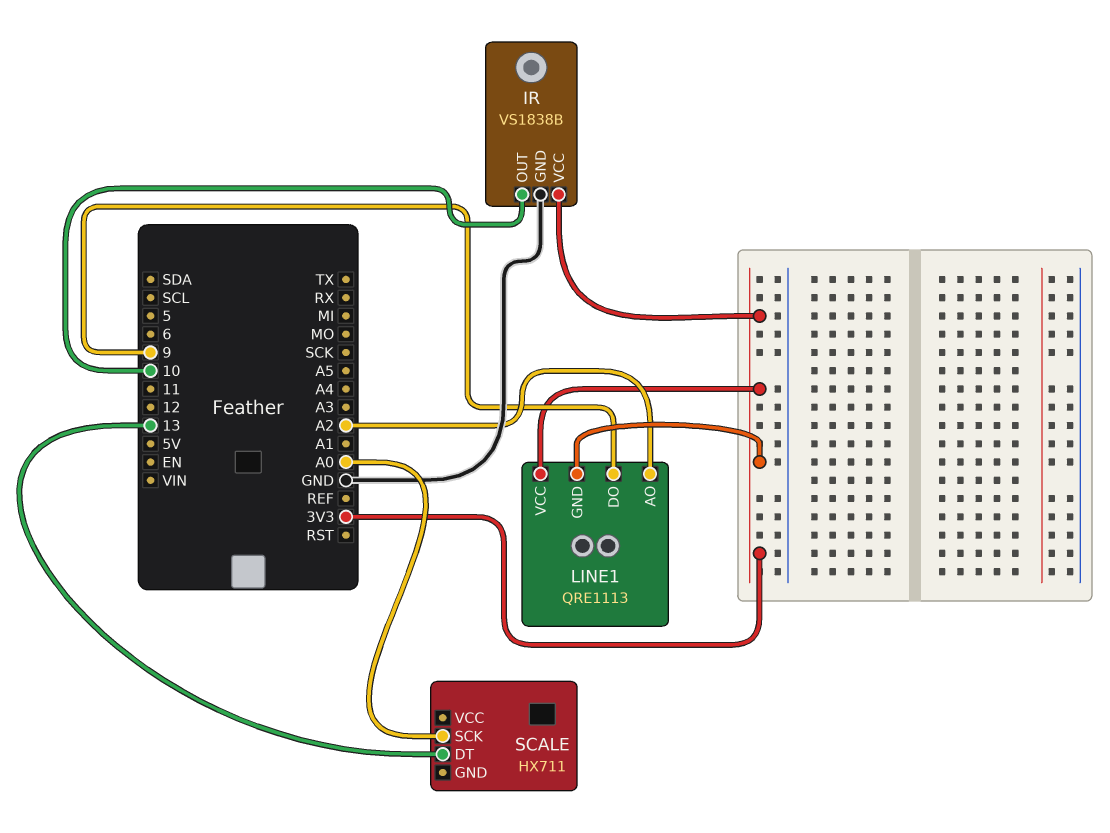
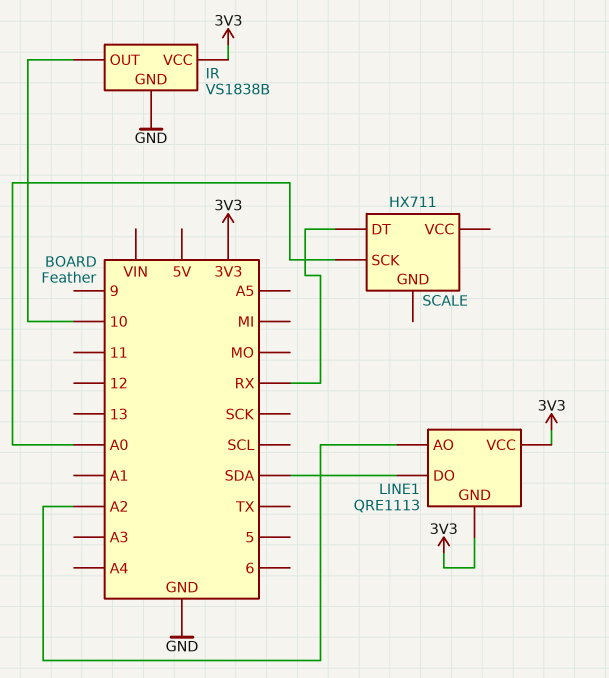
LINE1 pin DO: 9 -> SDA
SCALE pin DT: 13 -> RX

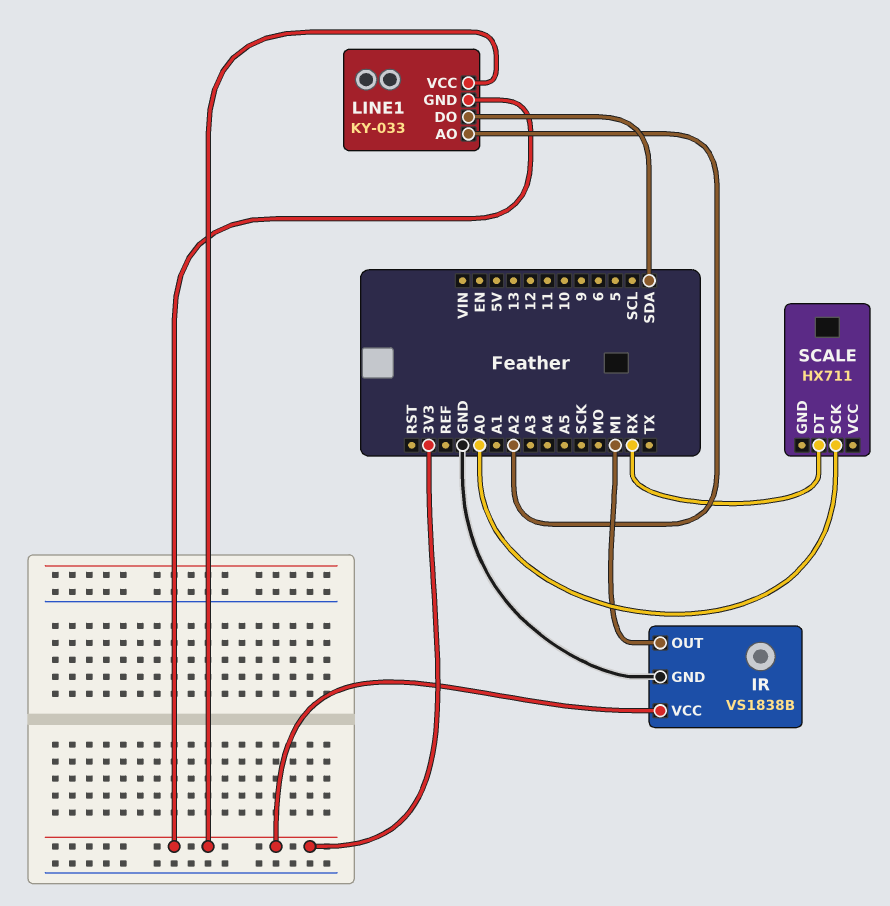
IR pin OUT: 10 -> MI
LINE1: QRE1113 -> KY-033

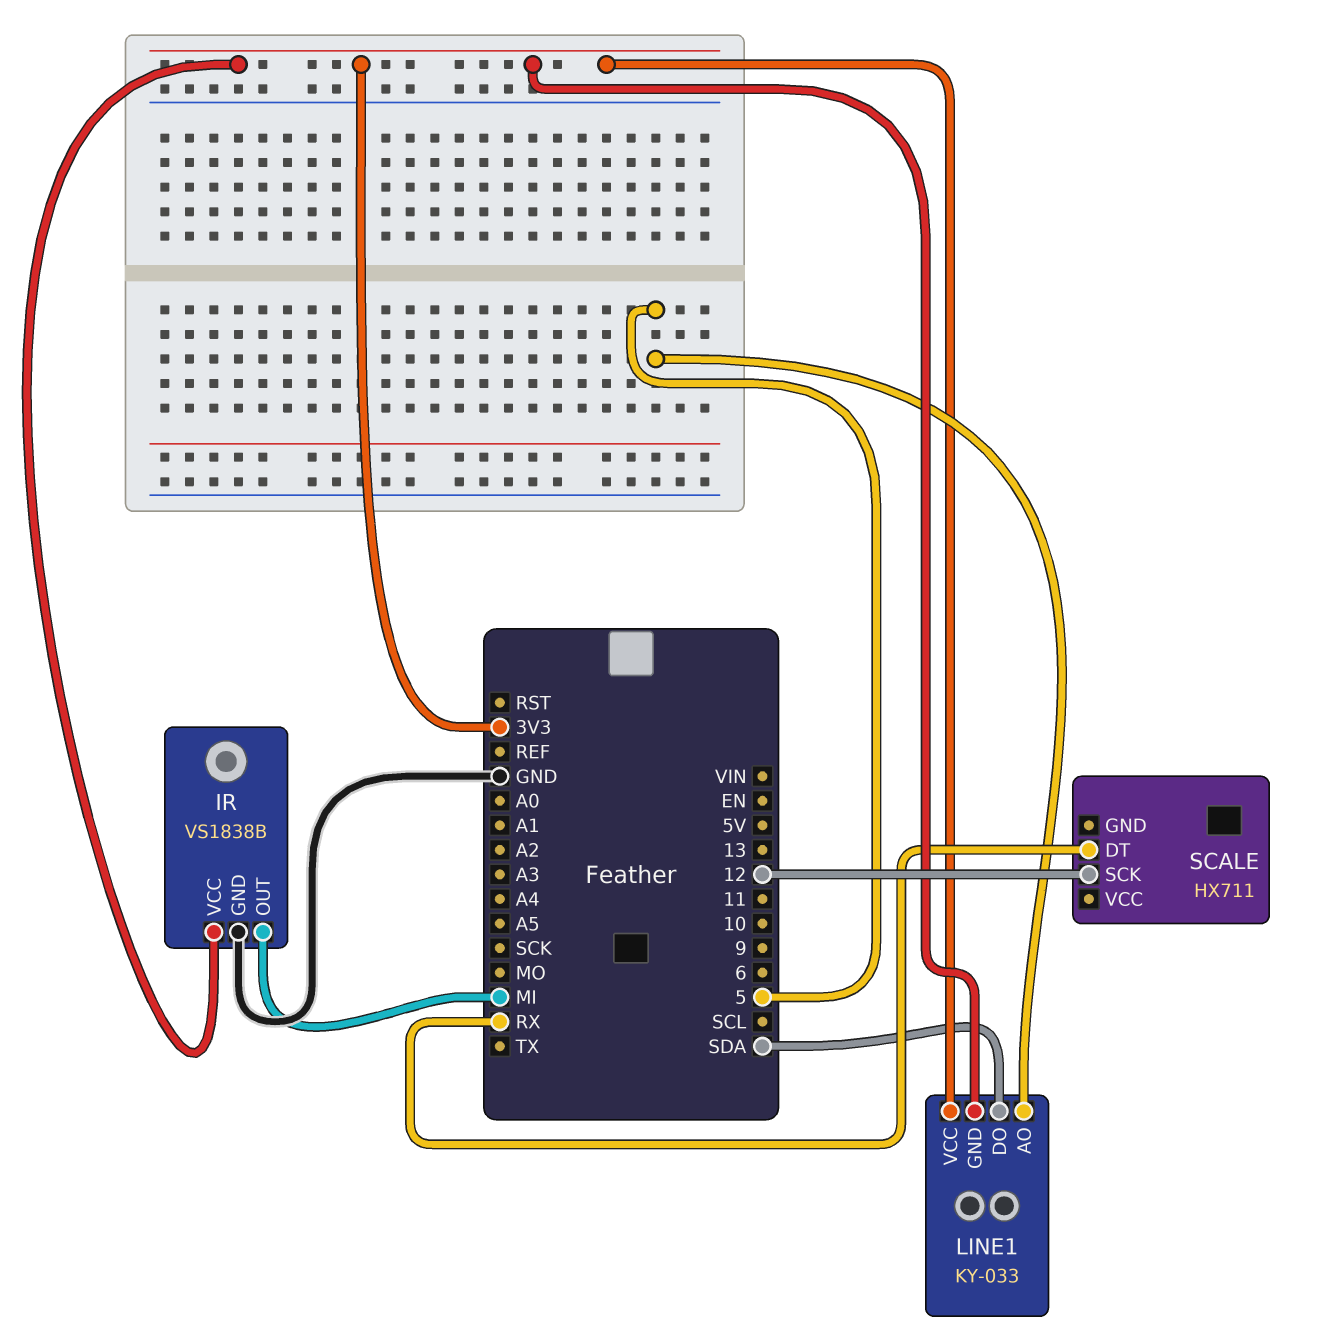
LINE1 pin AO: A2 -> 5
SCALE pin SCK: A0 -> 12

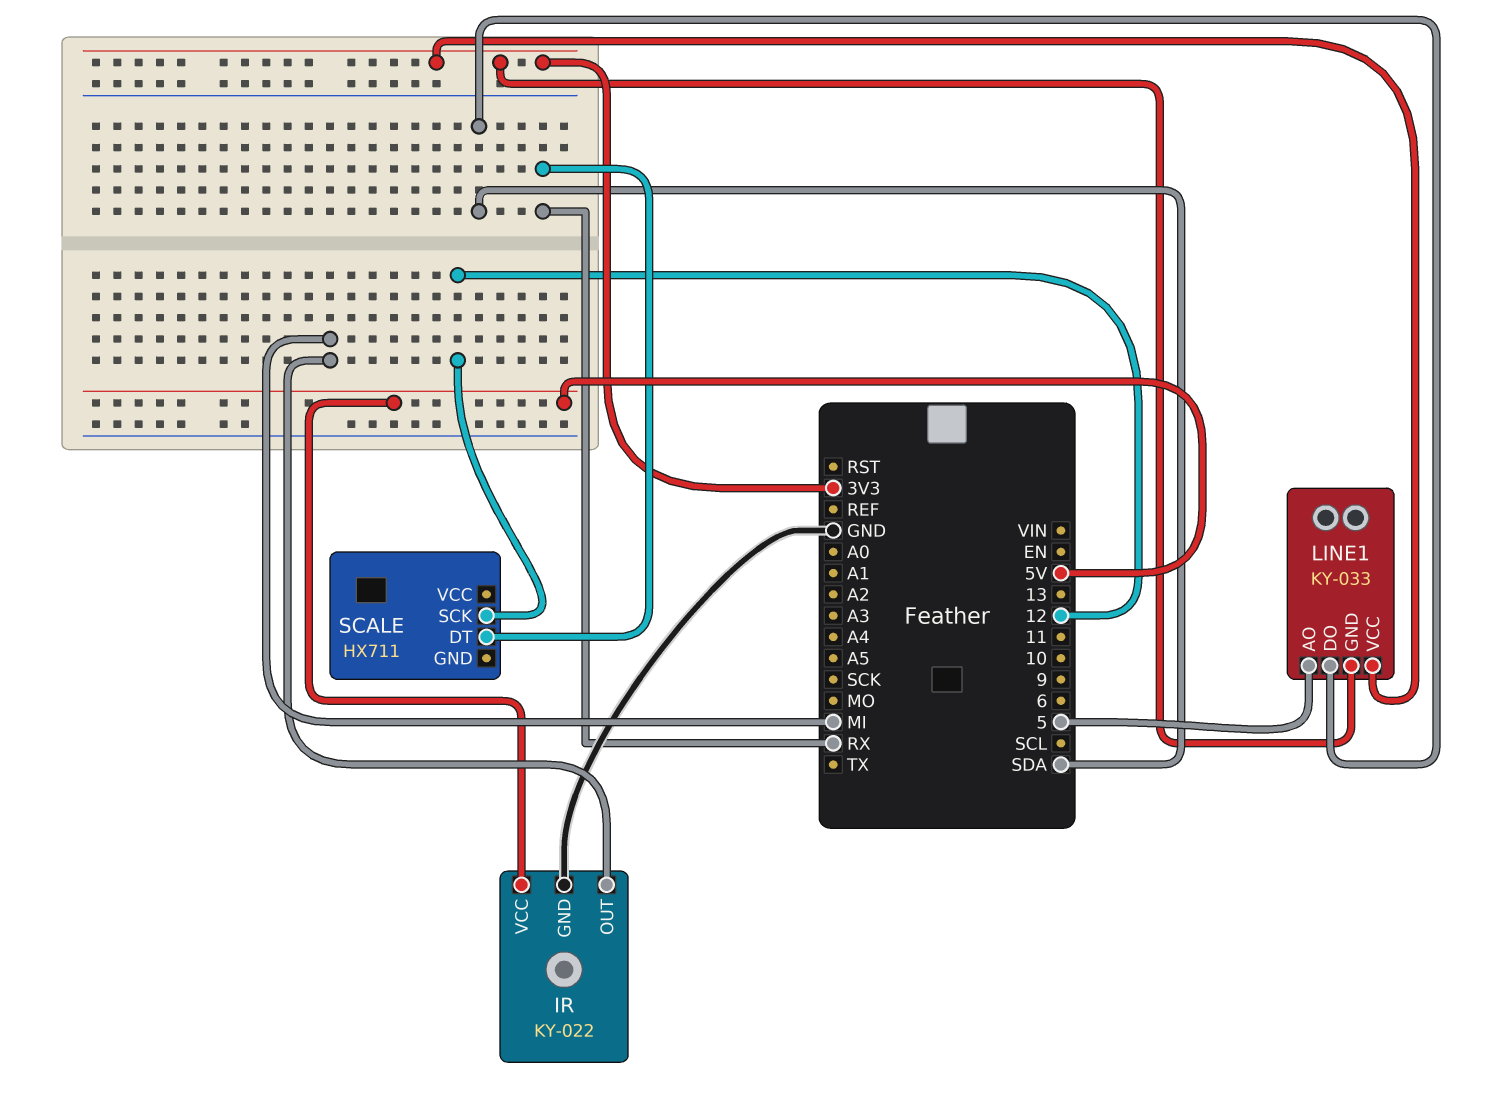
IR: VS1838B -> KY-022
IR pin VCC: 3V3 -> 5V

